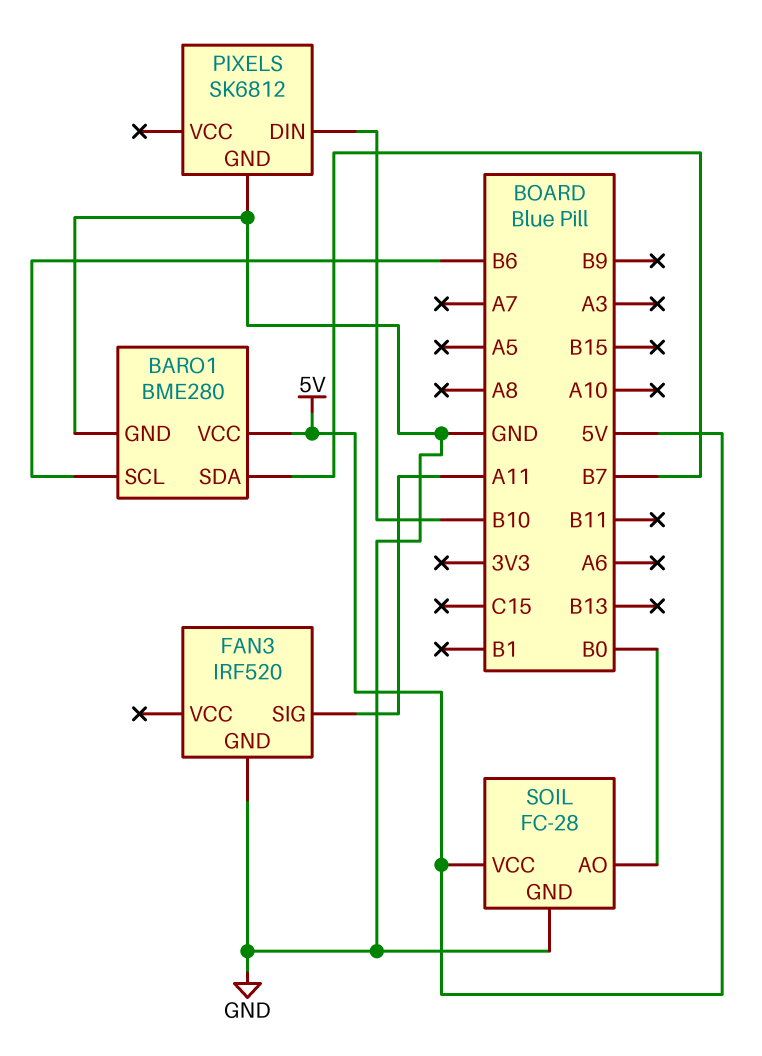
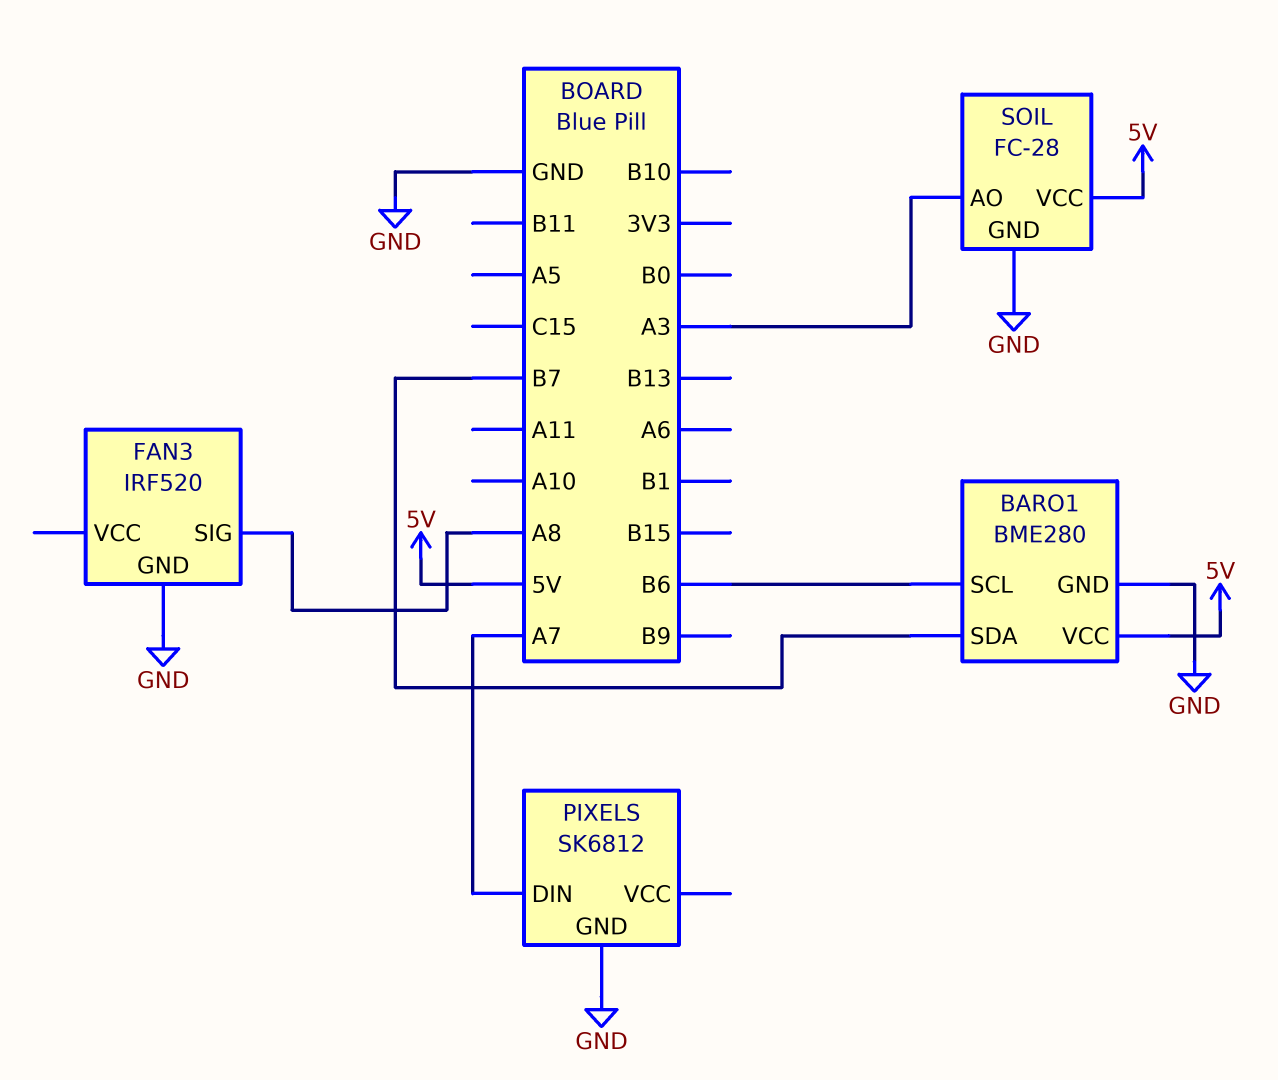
FAN3 pin SIG: A11 -> A8
PIXELS pin DIN: B10 -> A7
SOIL pin AO: B0 -> A3

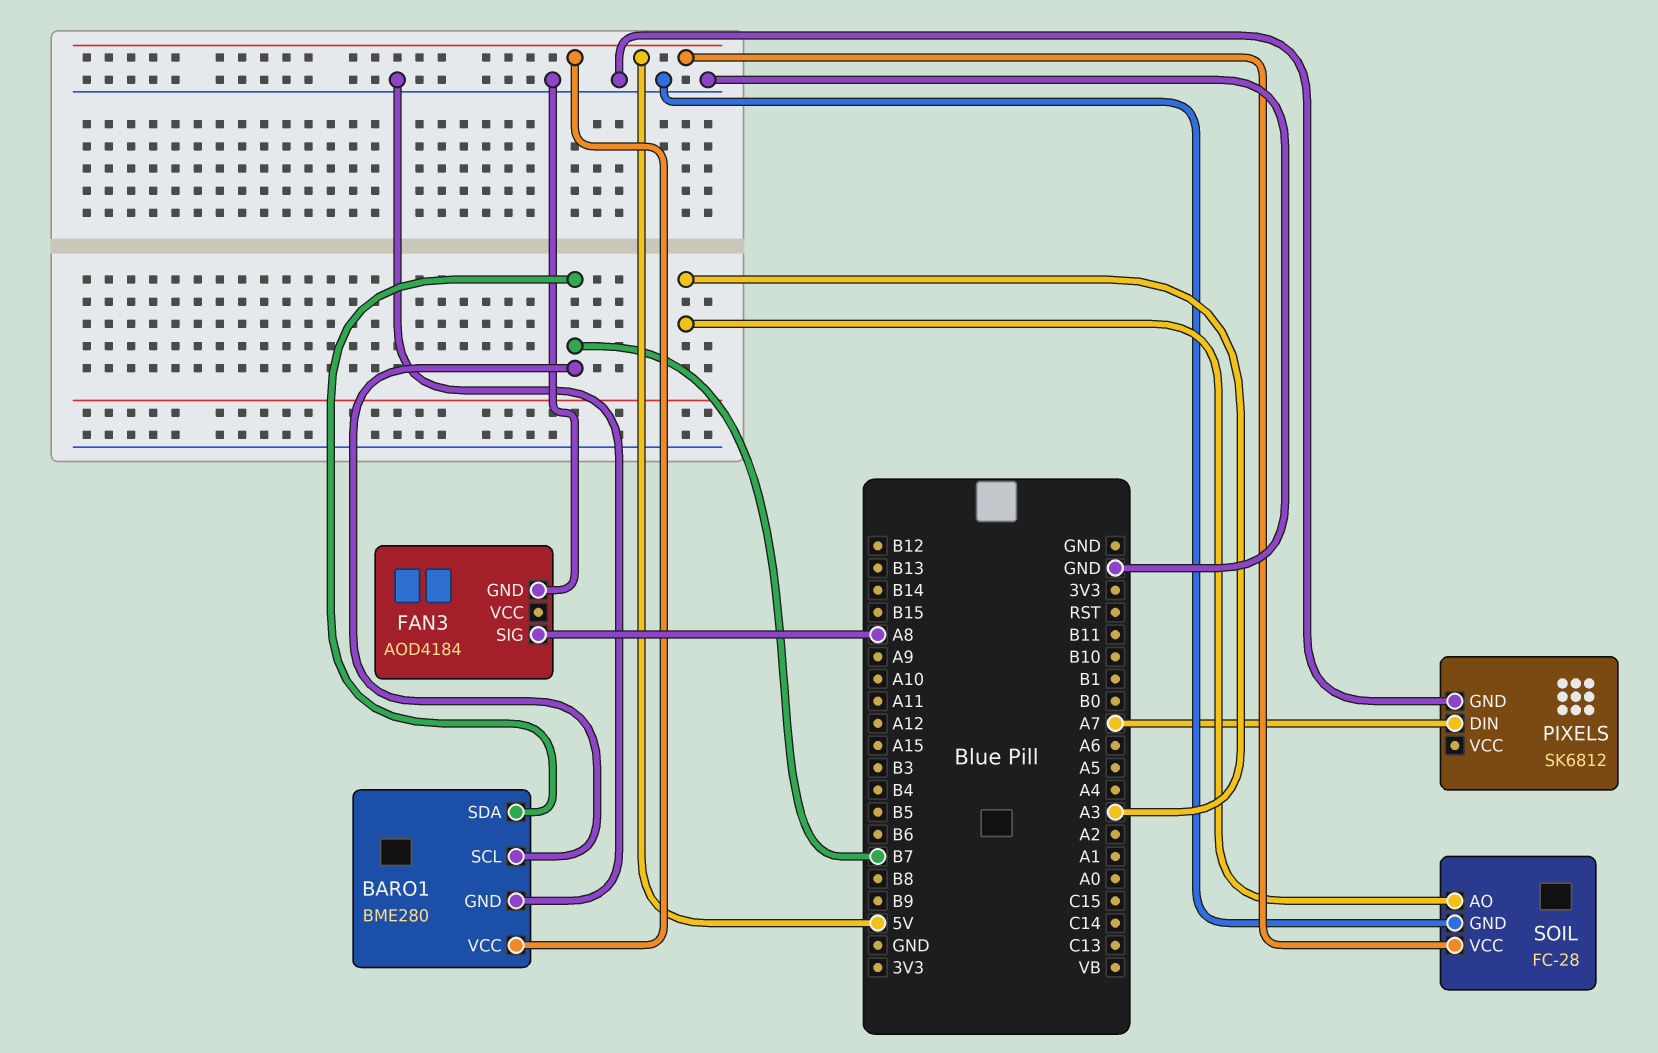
BARO1 pin SCL: B6 -> B7
FAN3: IRF520 -> AOD4184

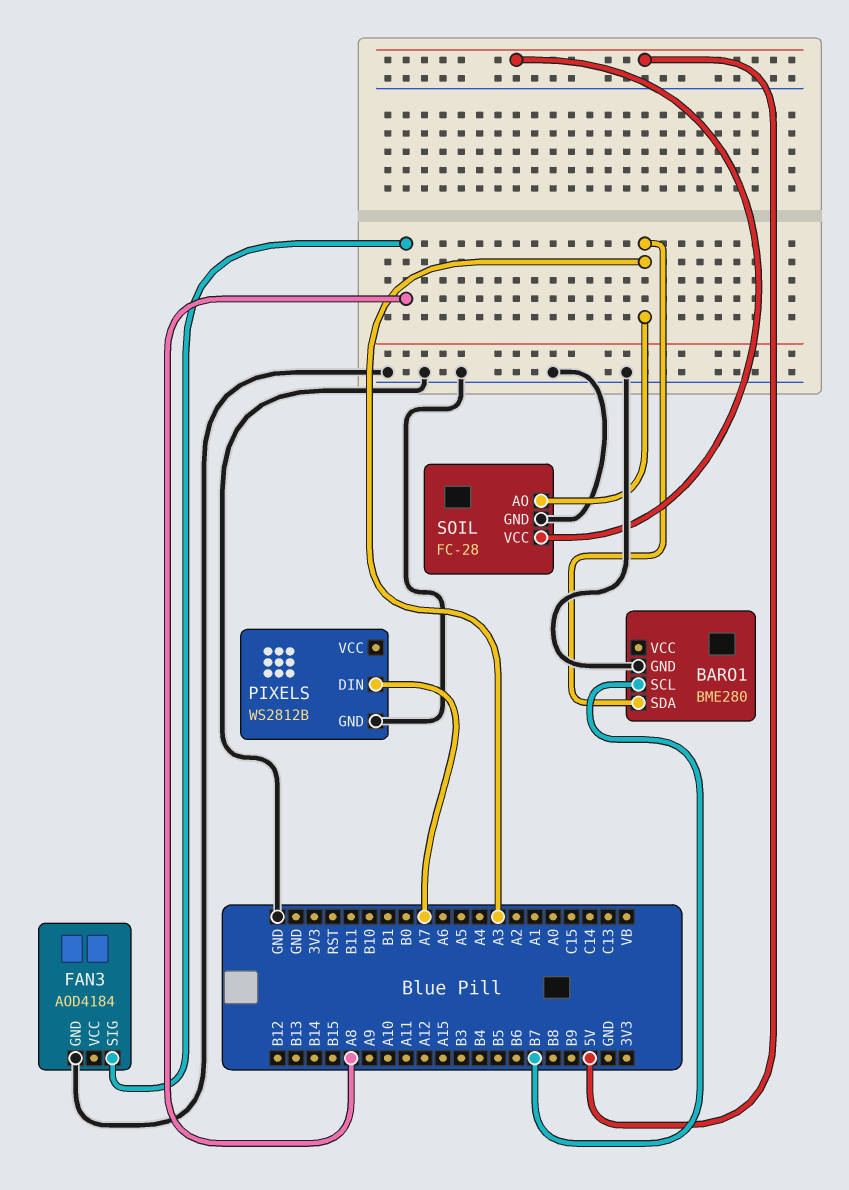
BARO1 pin SDA: B7 -> A3
BARO1 pin VCC: 5V -> none
PIXELS: SK6812 -> WS2812B

